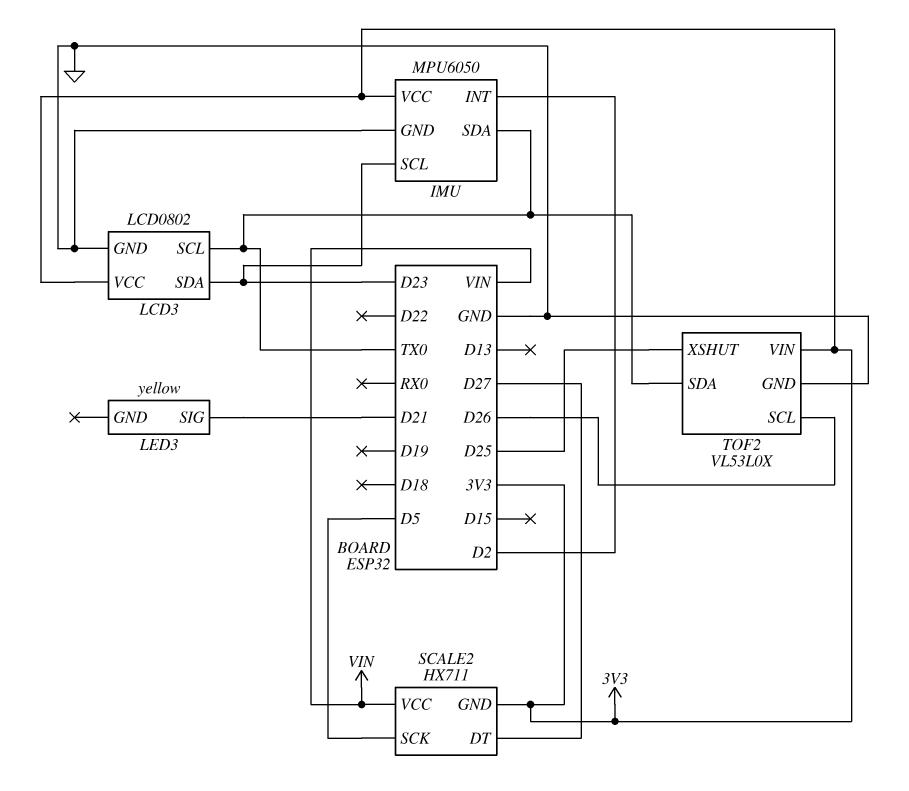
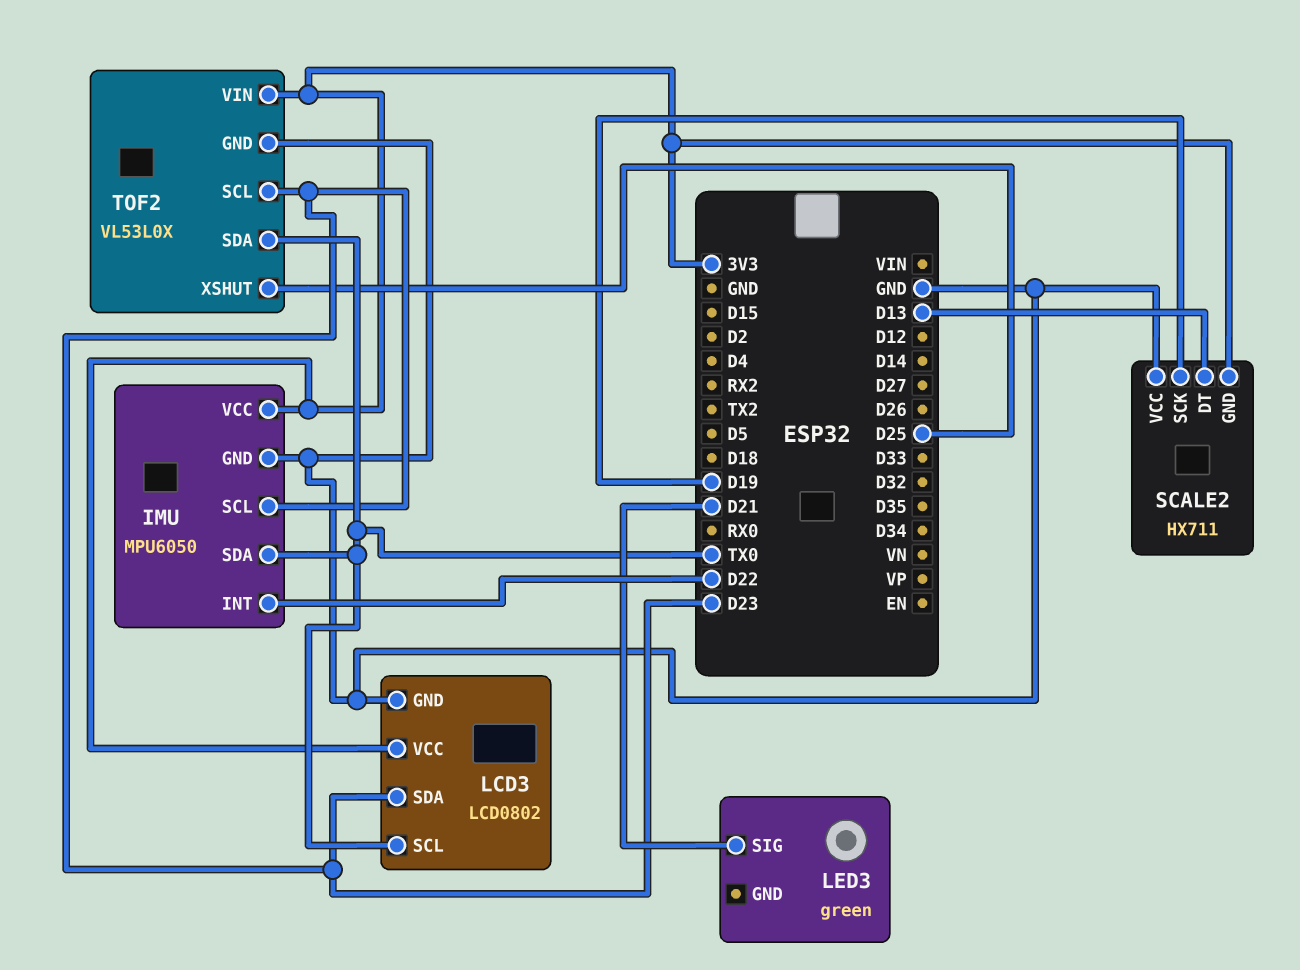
IMU pin INT: D2 -> D22
LED3: yellow -> green
SCALE2 pin DT: D27 -> D13
SCALE2 pin SCK: D5 -> D19
SCALE2 pin VCC: VIN -> GND
TOF2 pin SCL: D26 -> D23

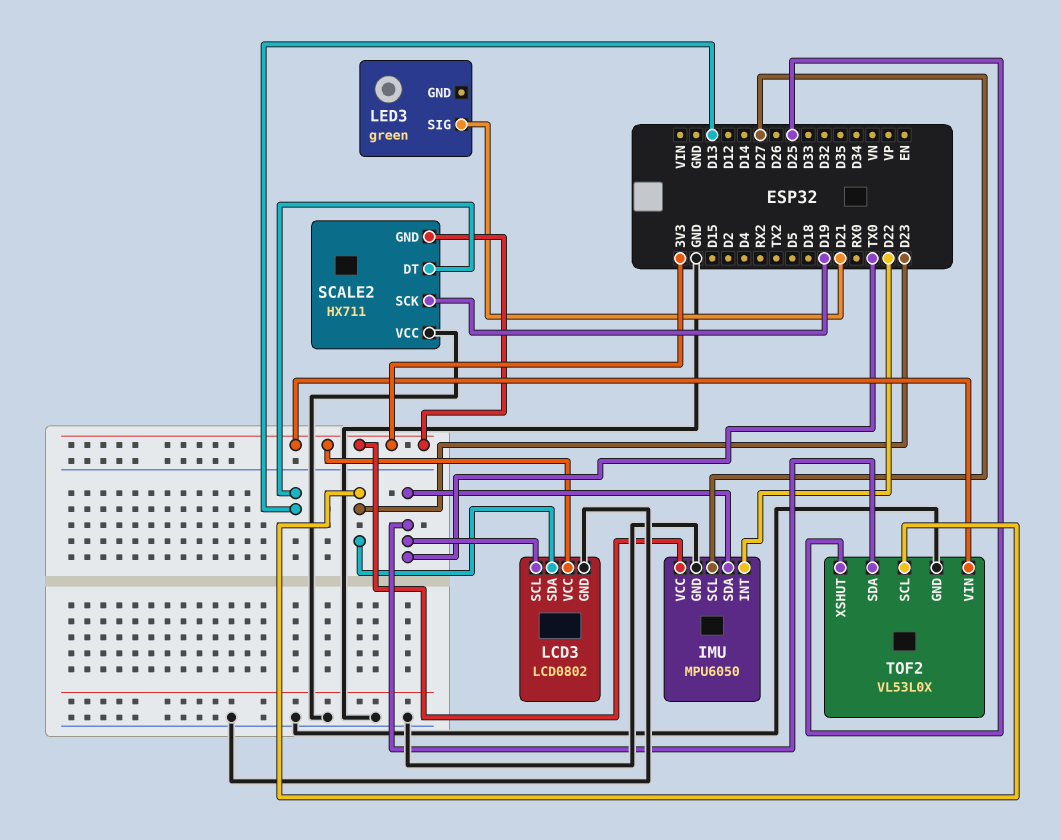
IMU pin SCL: D23 -> D27

